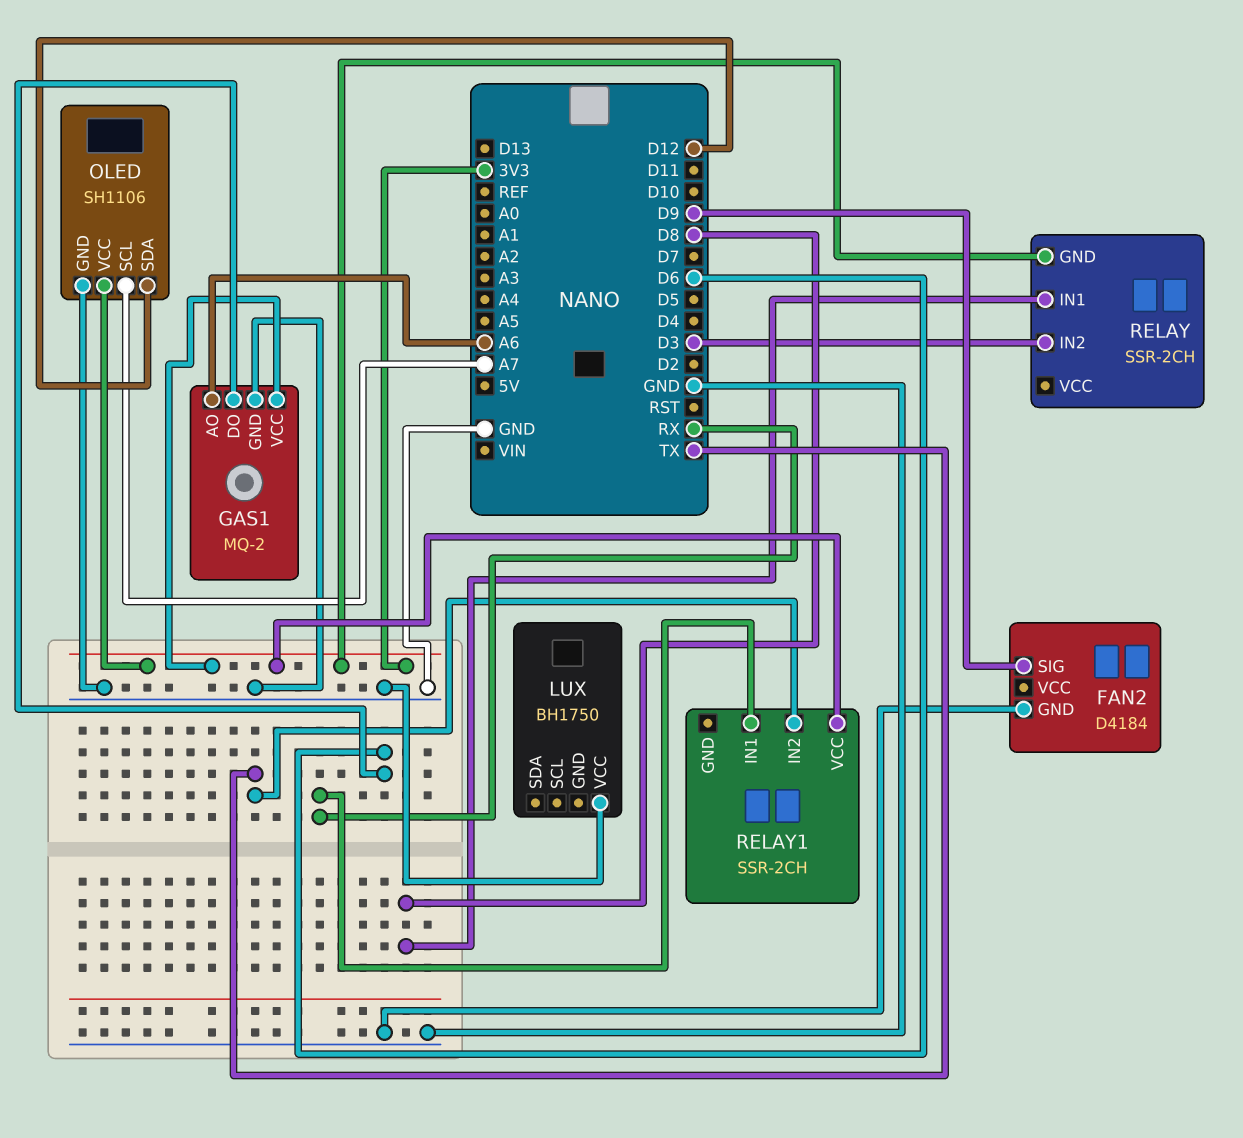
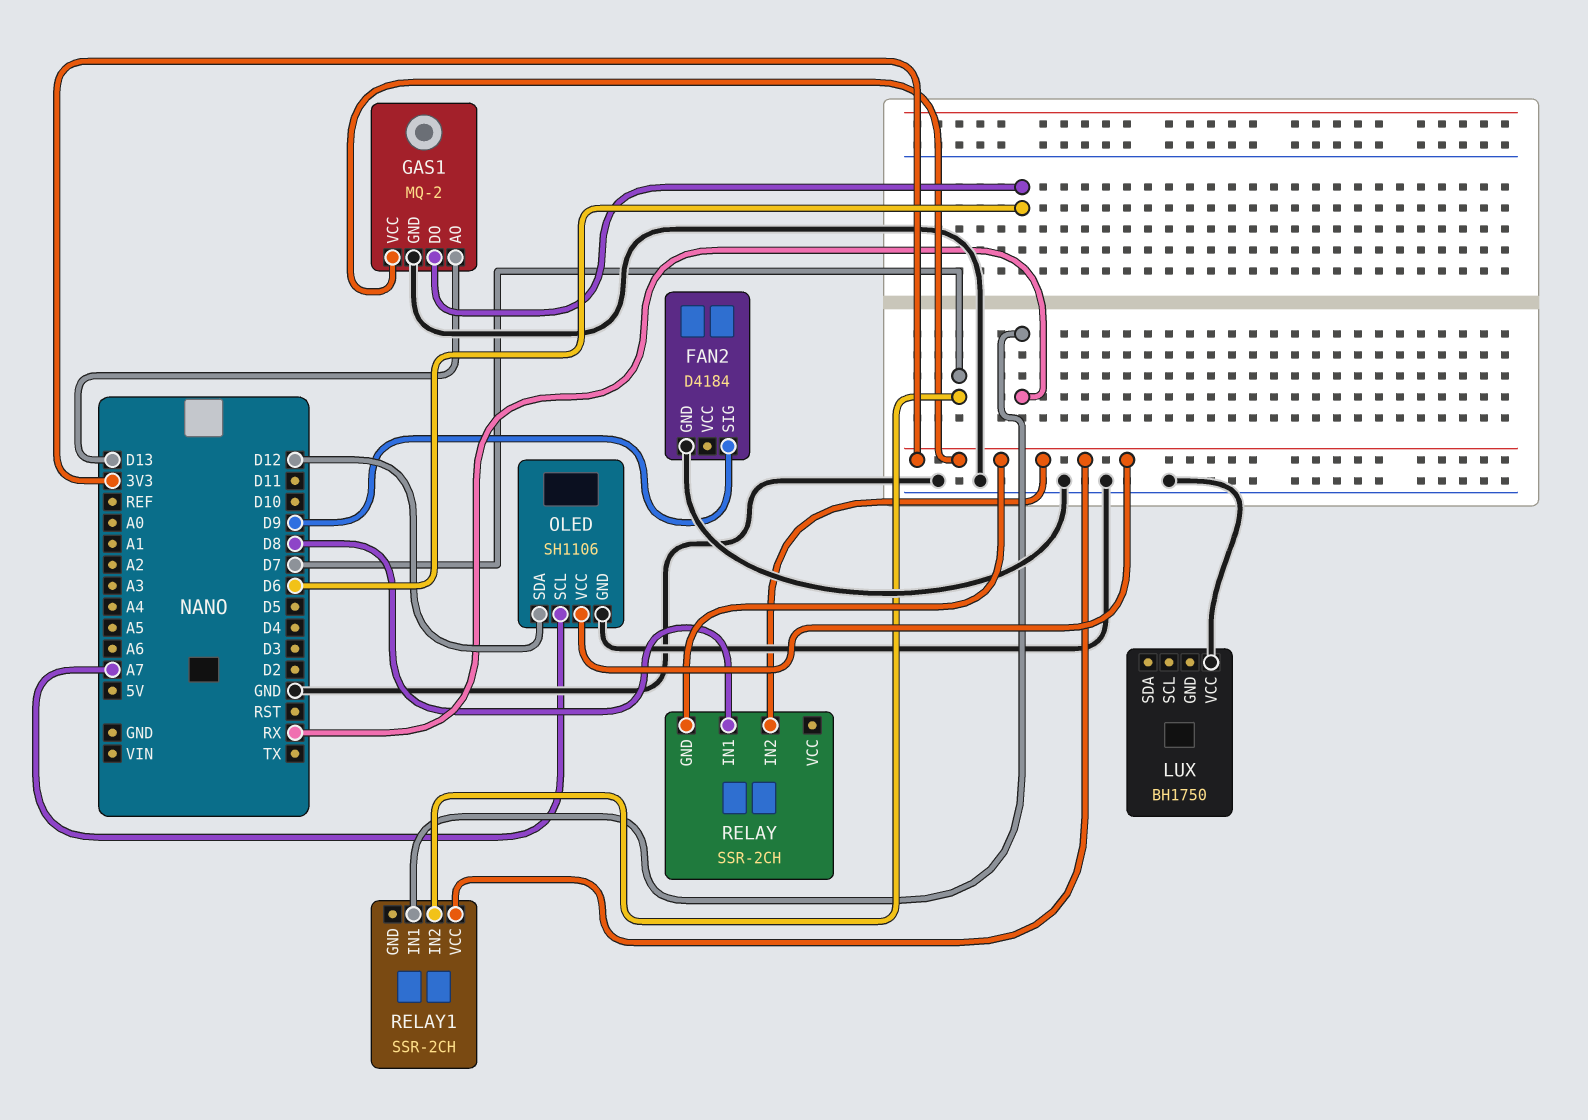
GAS1 pin AO: A6 -> D13
RELAY pin IN2: D3 -> 3V3
RELAY1 pin IN2: TX -> D7

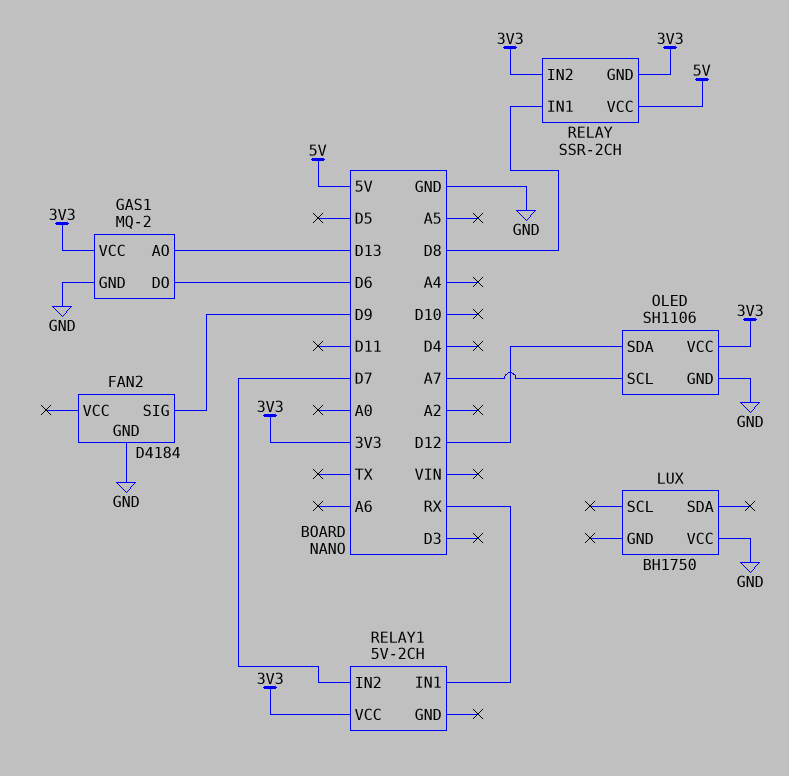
RELAY pin VCC: none -> 5V
RELAY1: SSR-2CH -> 5V-2CH

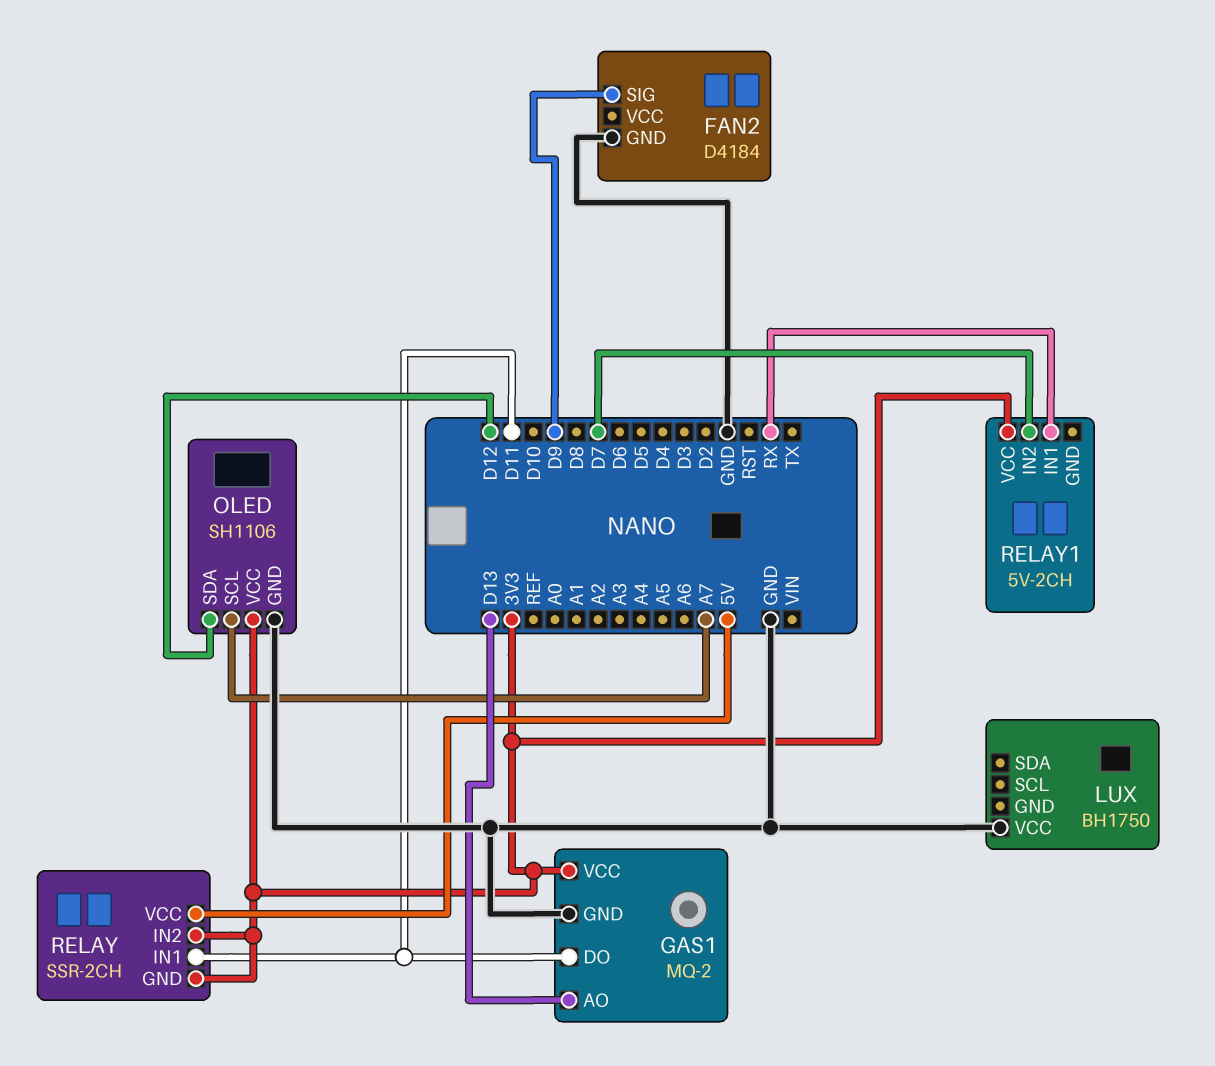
GAS1 pin DO: D6 -> D11
RELAY pin IN1: D8 -> D11

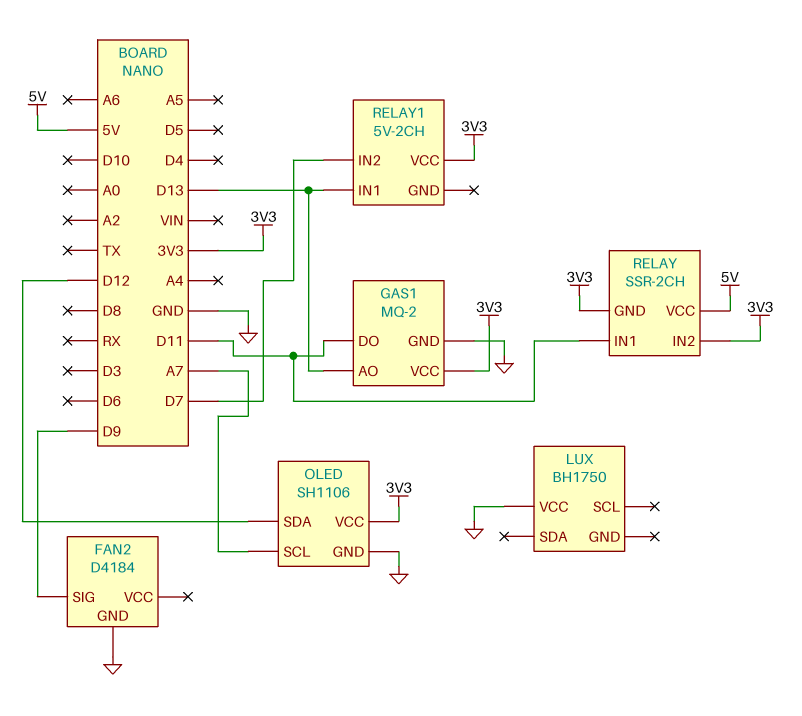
RELAY1 pin IN1: RX -> D13

